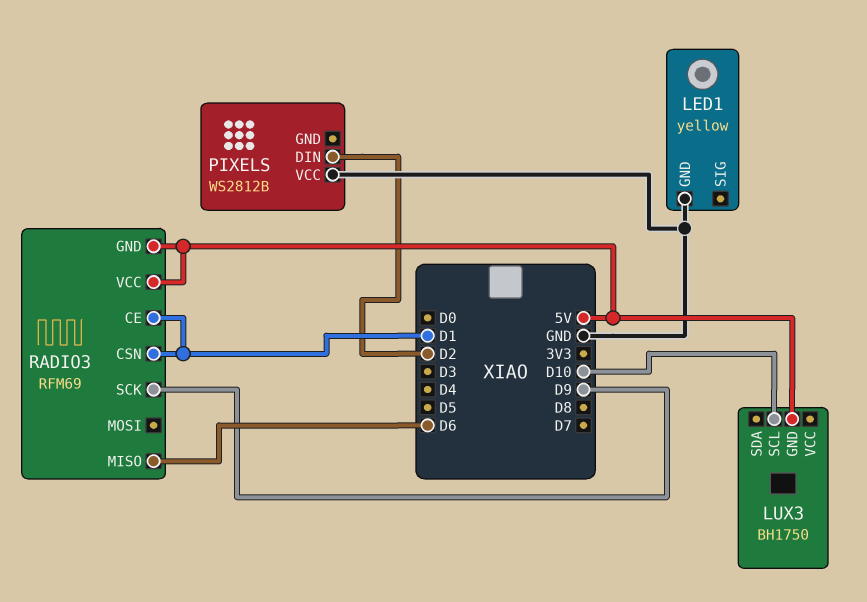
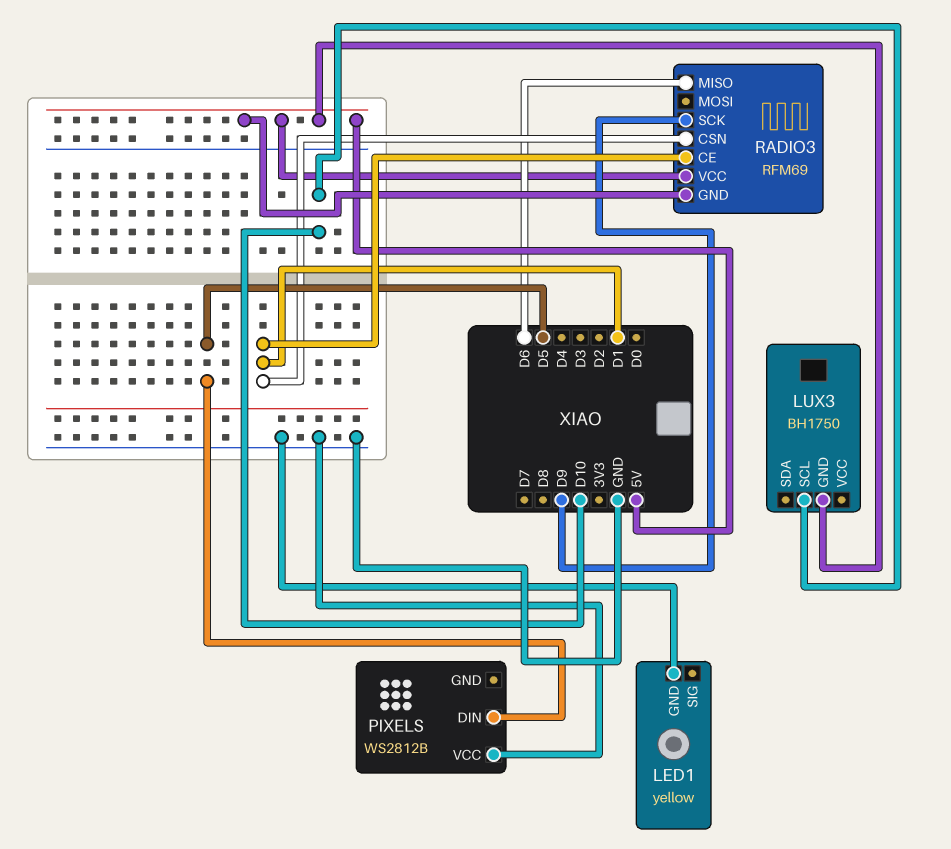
PIXELS pin DIN: D2 -> D5

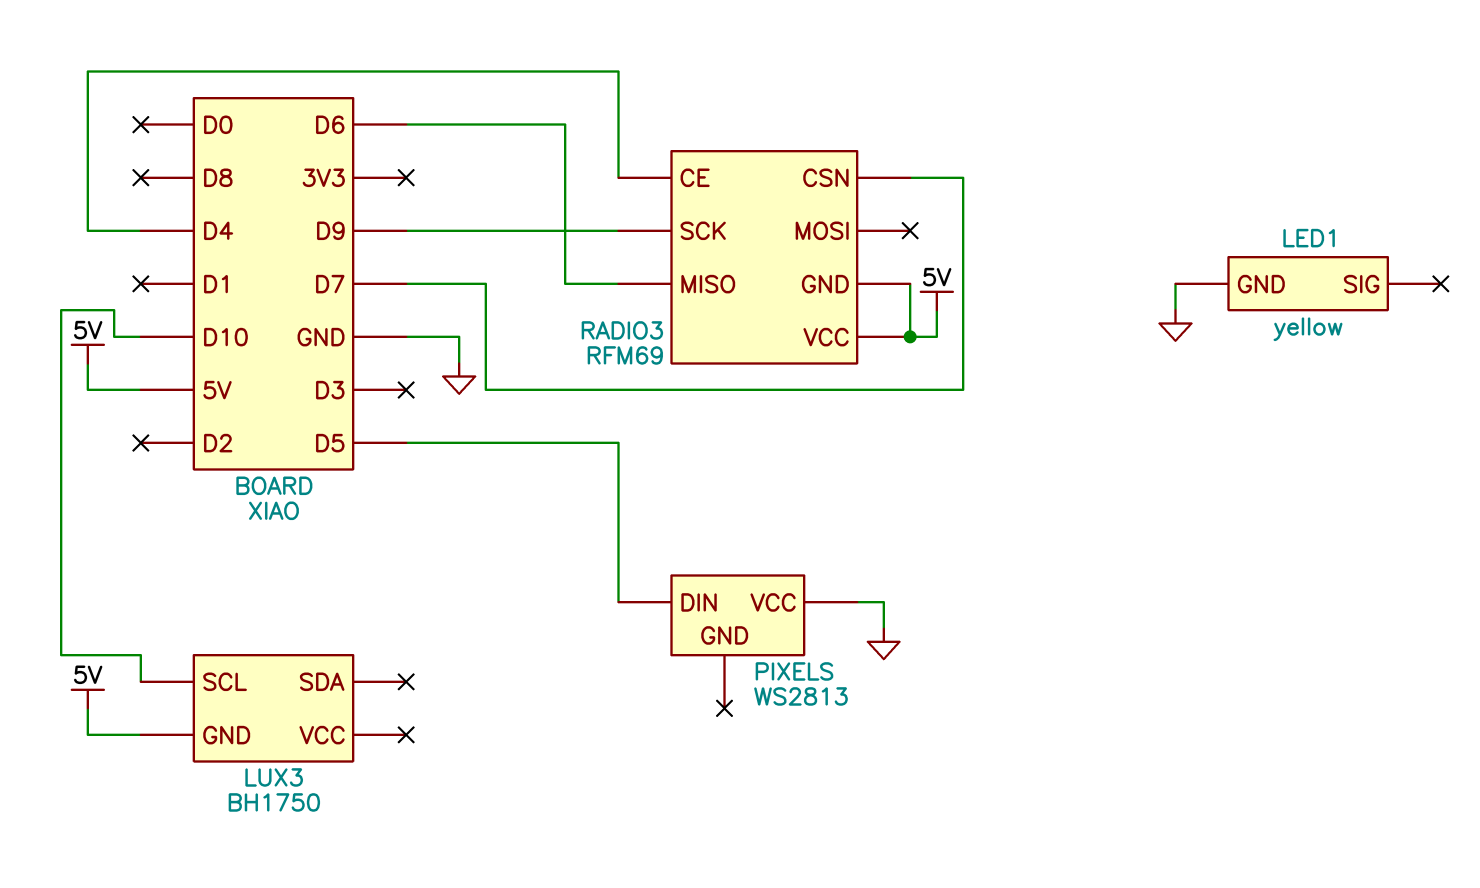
PIXELS: WS2812B -> WS2813
RADIO3 pin CE: D1 -> D4
RADIO3 pin CSN: D1 -> D7

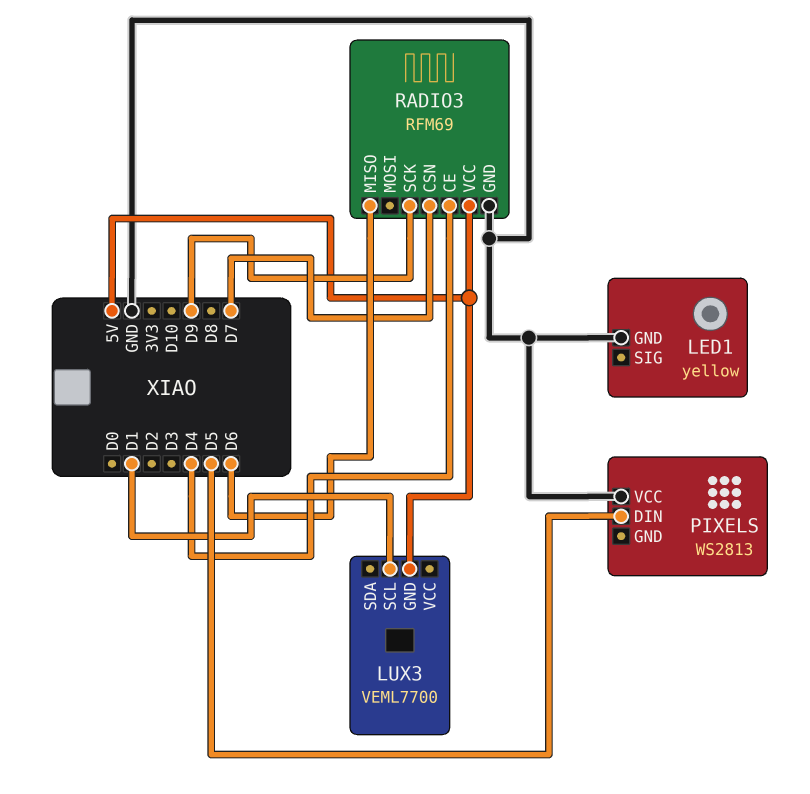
LUX3: BH1750 -> VEML7700
LUX3 pin SCL: D10 -> D1
RADIO3 pin GND: 5V -> GND

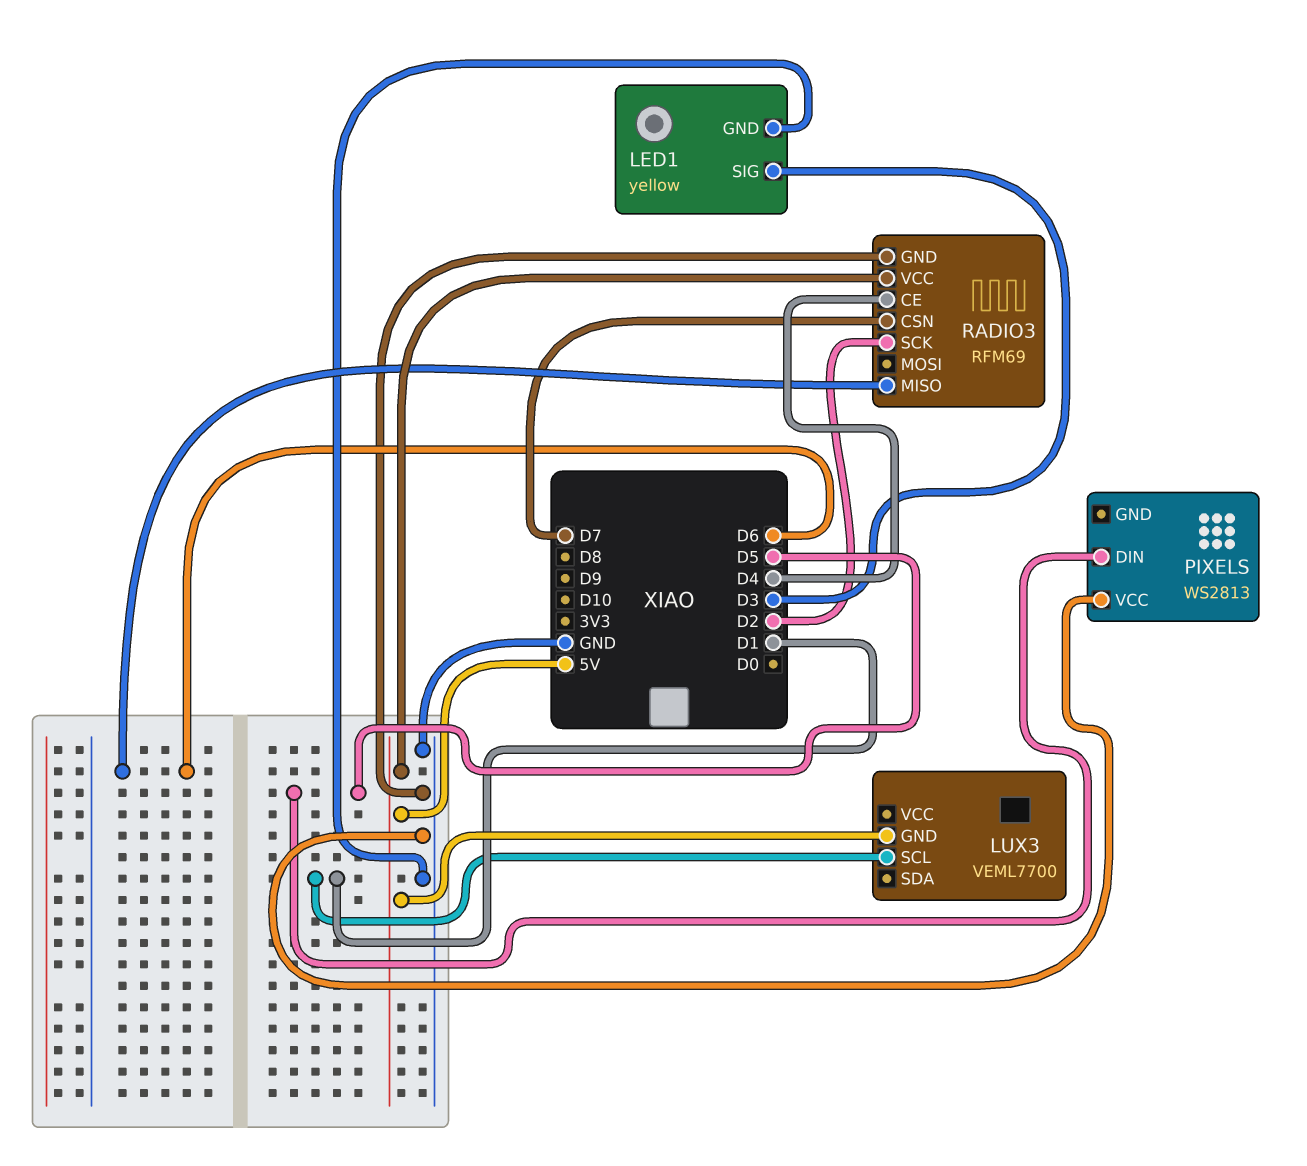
LED1 pin SIG: none -> D3
RADIO3 pin SCK: D9 -> D2

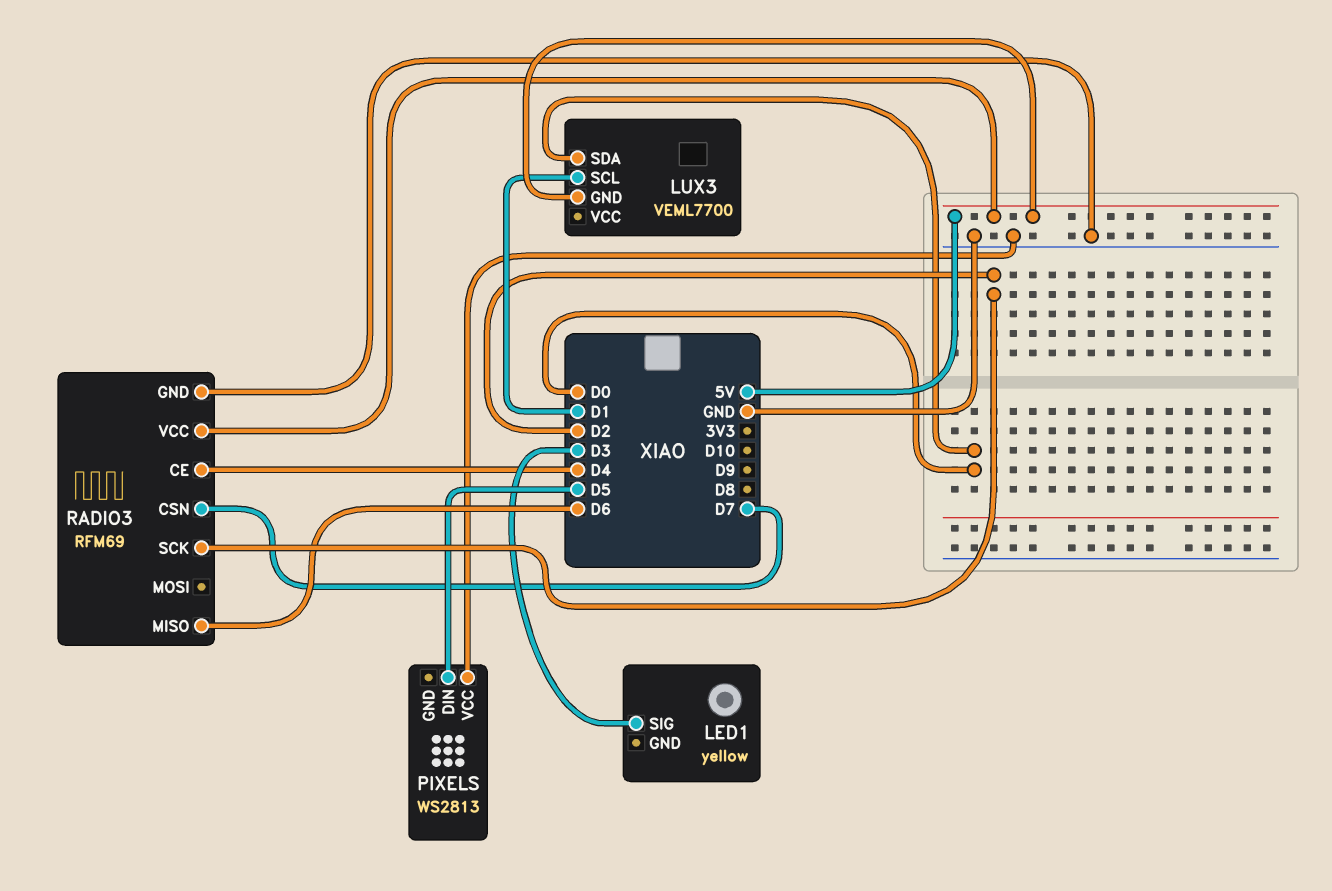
LED1 pin GND: GND -> none
LUX3 pin SDA: none -> D0

